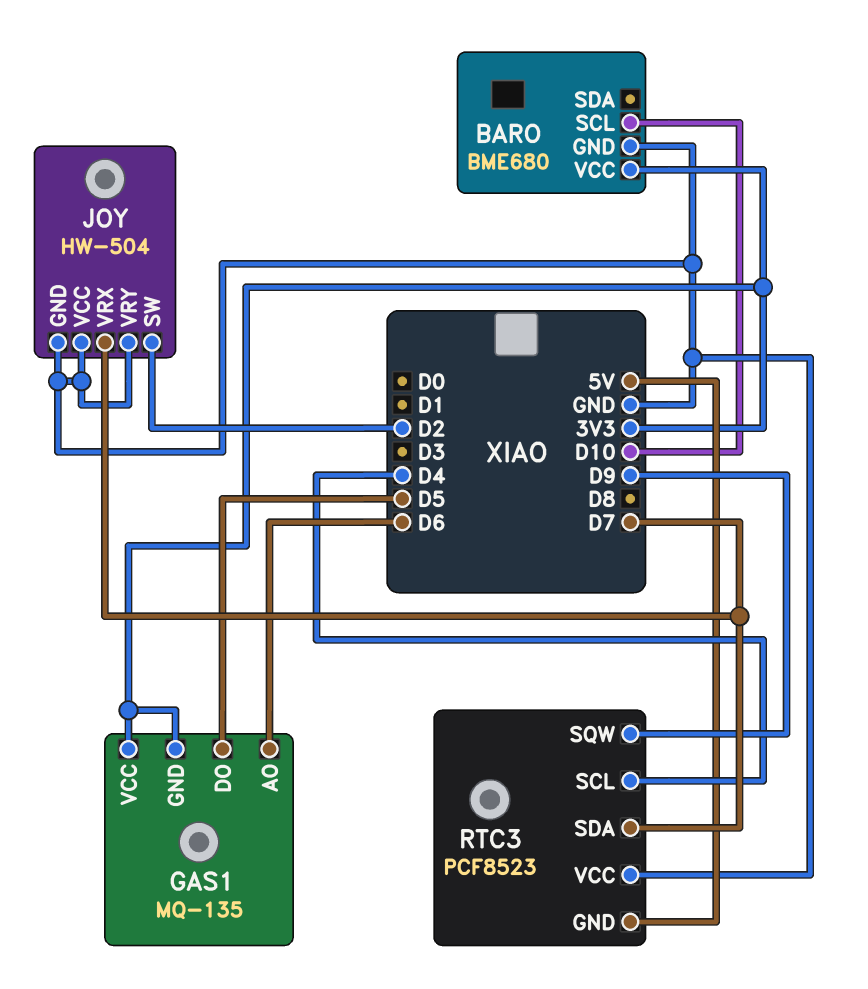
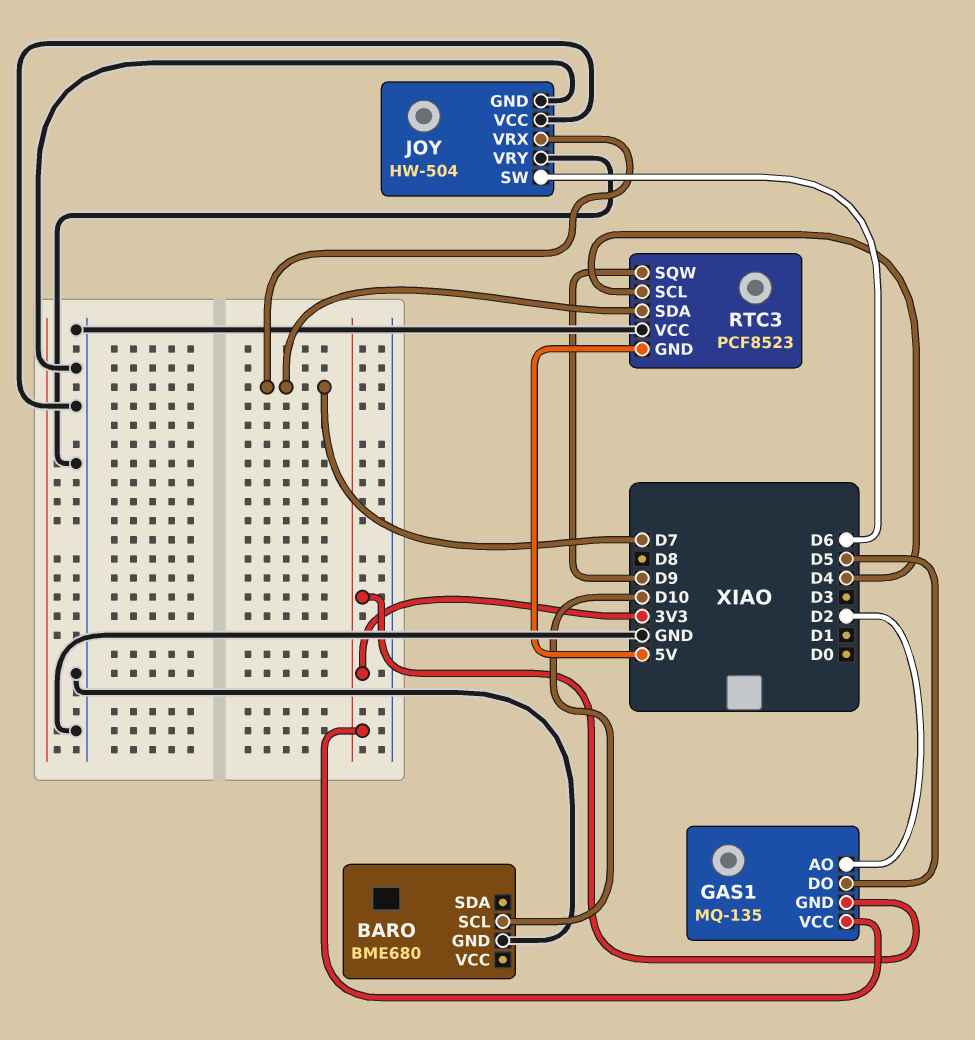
BARO pin VCC: 3V3 -> none
GAS1 pin AO: D6 -> D2
JOY pin SW: D2 -> D6

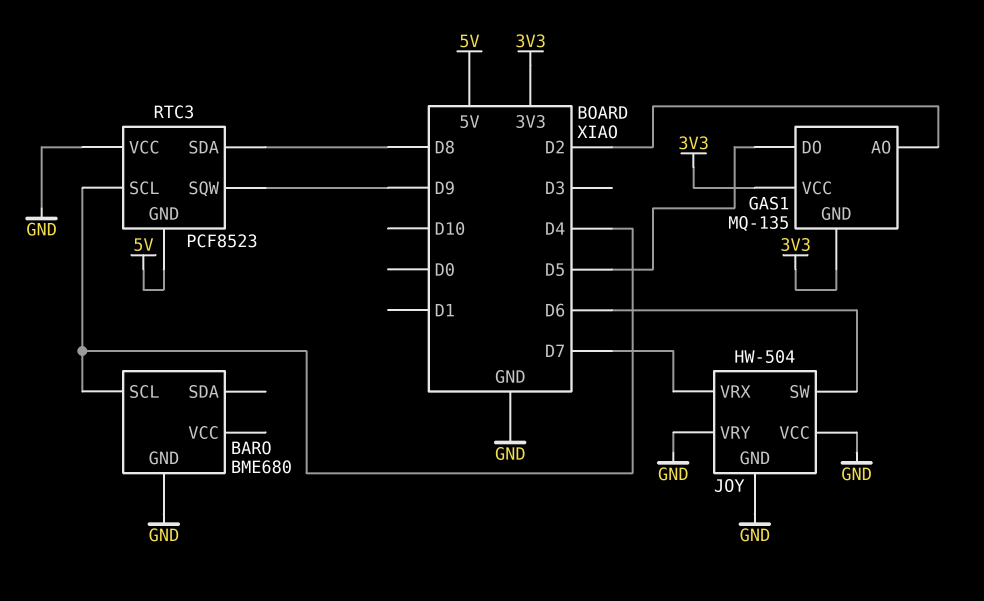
BARO pin SCL: D10 -> D4
RTC3 pin SDA: D7 -> D8

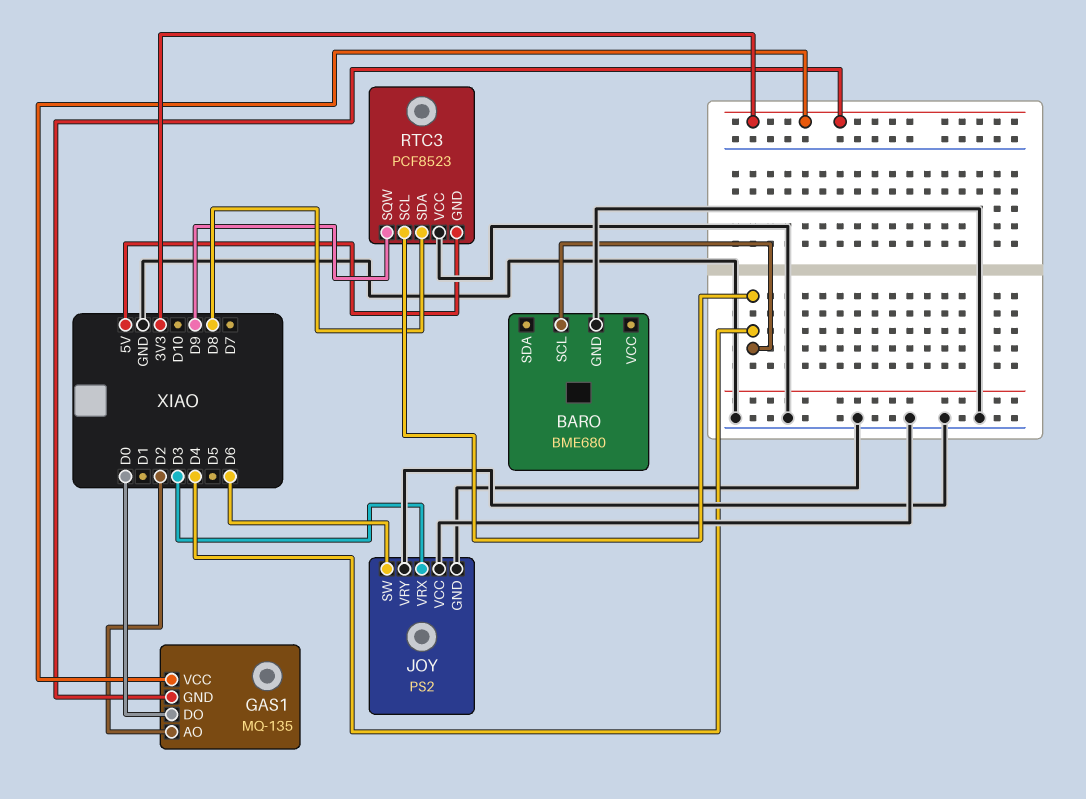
GAS1 pin DO: D5 -> D0
JOY: HW-504 -> PS2
JOY pin VRX: D7 -> D3

